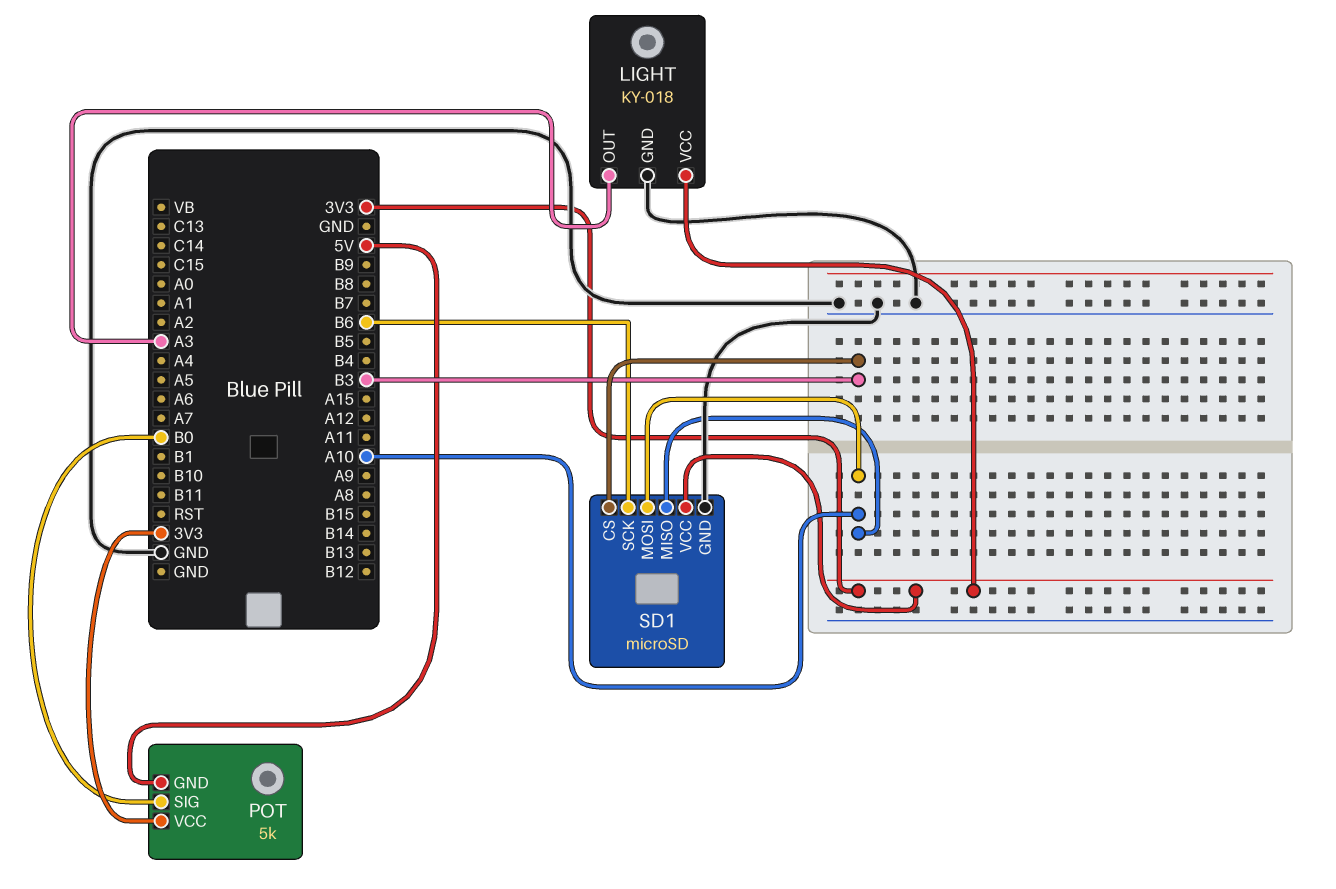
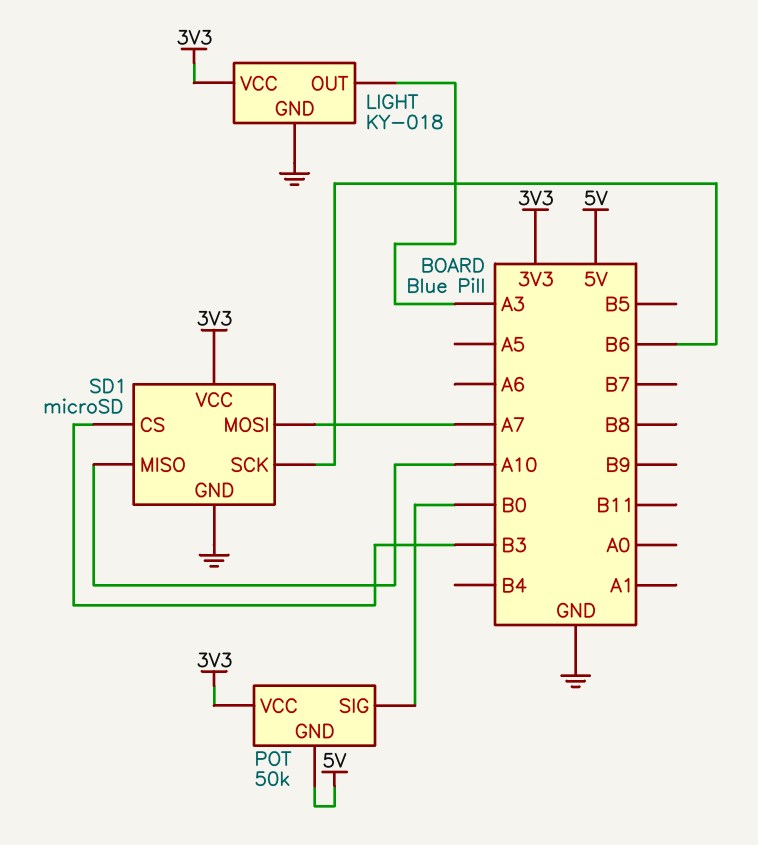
POT: 5k -> 50k
SD1 pin MOSI: A10 -> A7

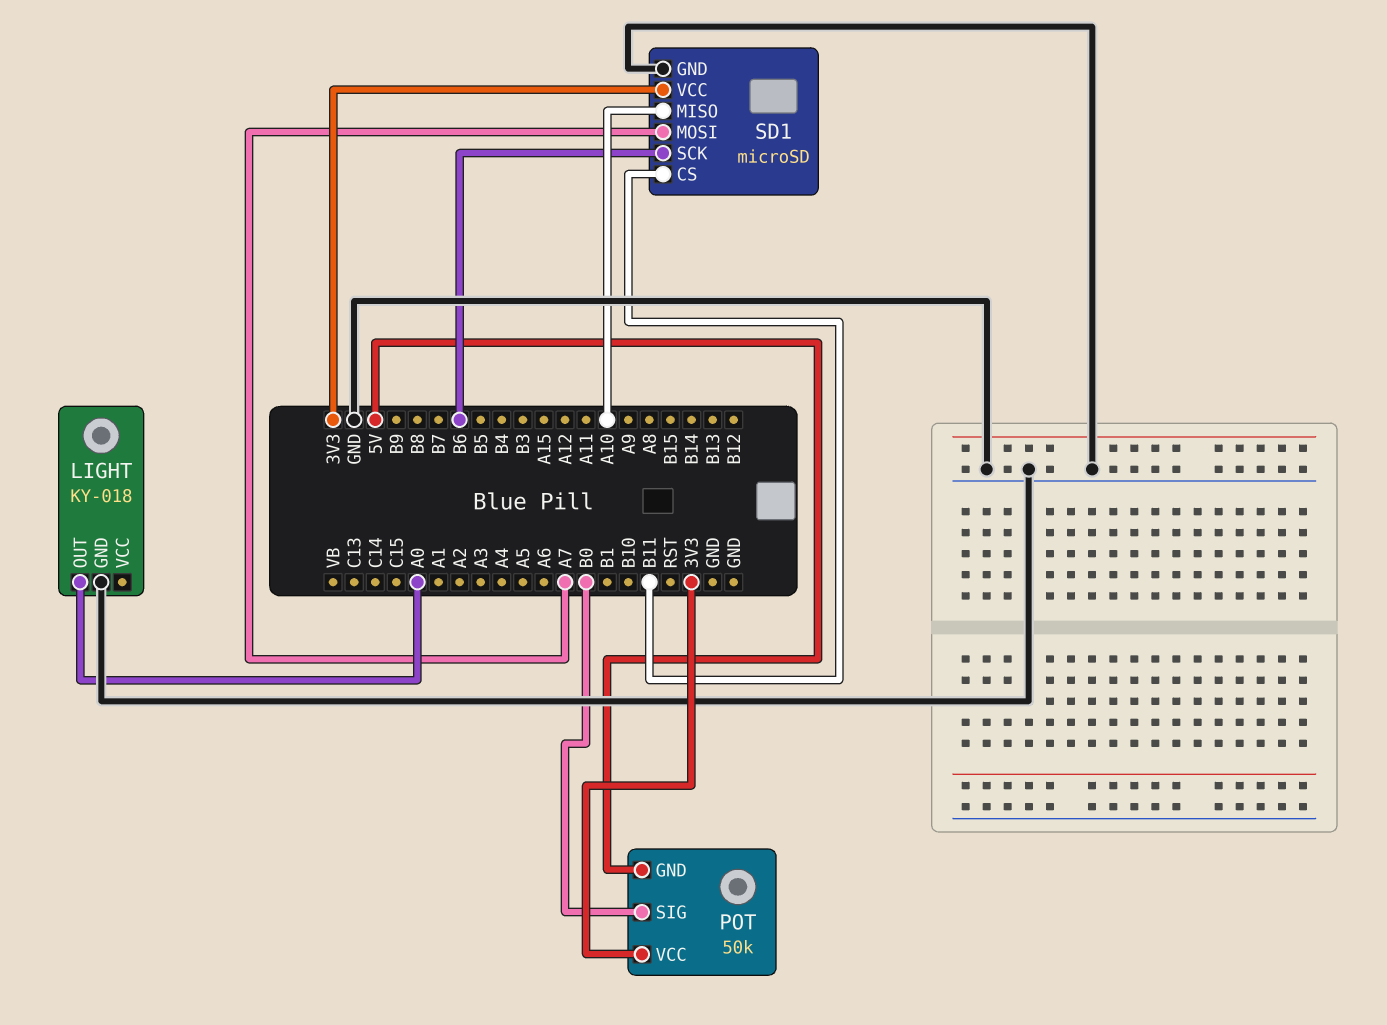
LIGHT pin OUT: A3 -> A0
LIGHT pin VCC: 3V3 -> none
SD1 pin CS: B3 -> B11

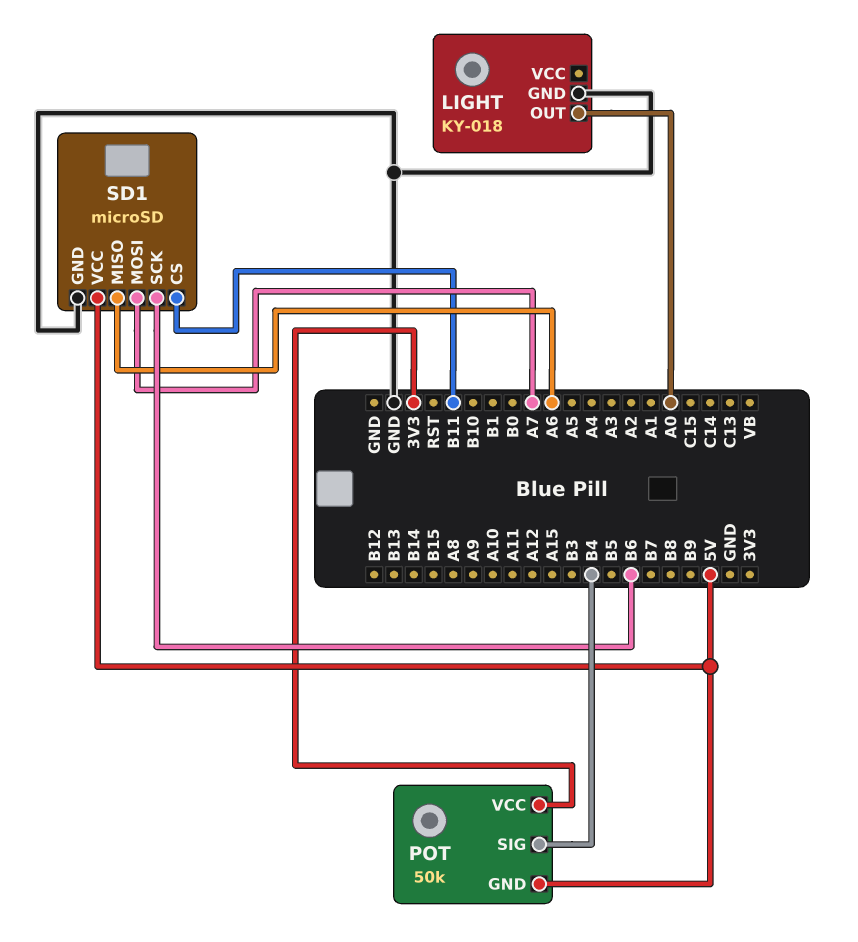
POT pin SIG: B0 -> B4
SD1 pin MISO: A10 -> A6
SD1 pin VCC: 3V3 -> 5V

